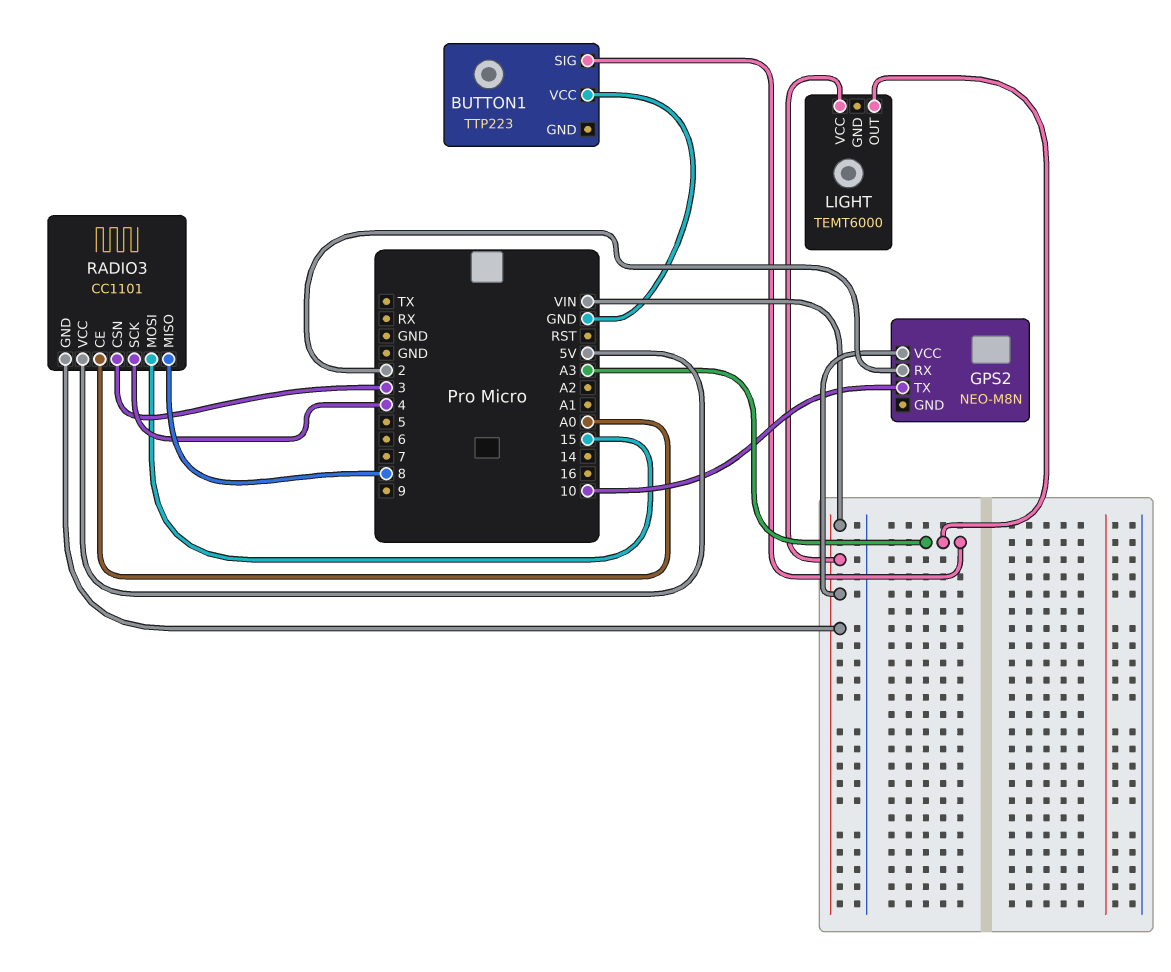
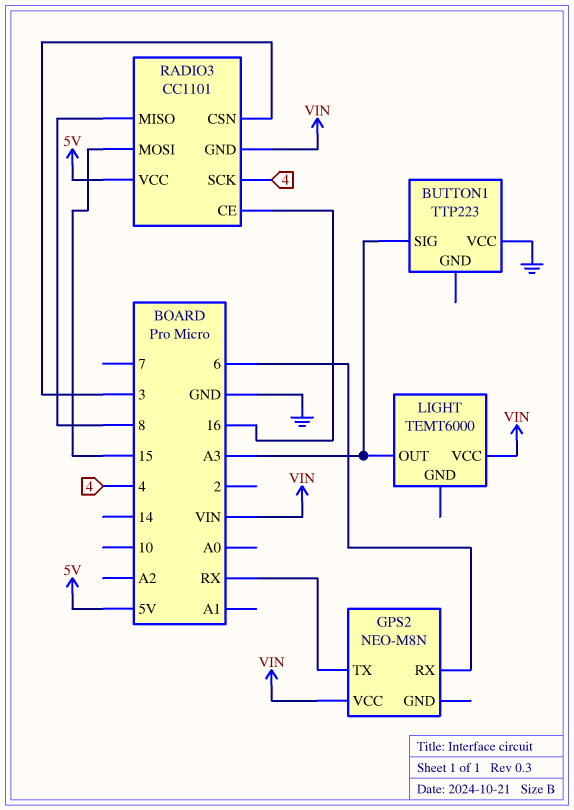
GPS2 pin RX: 2 -> 6
GPS2 pin TX: 10 -> RX
RADIO3 pin CE: A0 -> 16

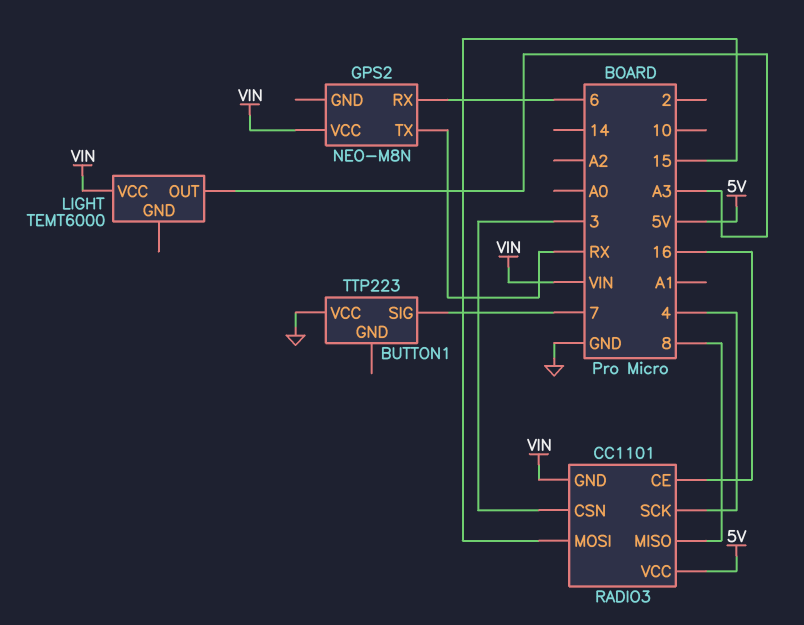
BUTTON1 pin SIG: A3 -> 7

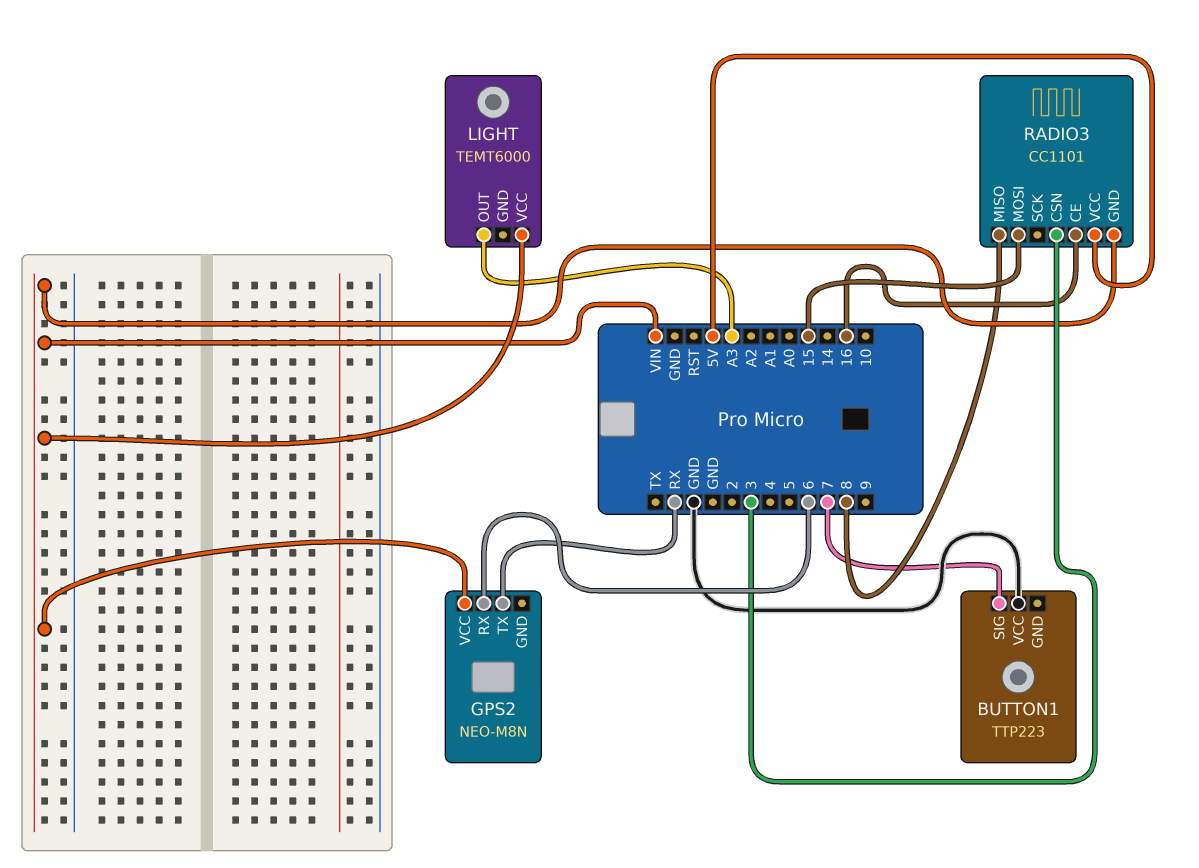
RADIO3 pin SCK: 4 -> none

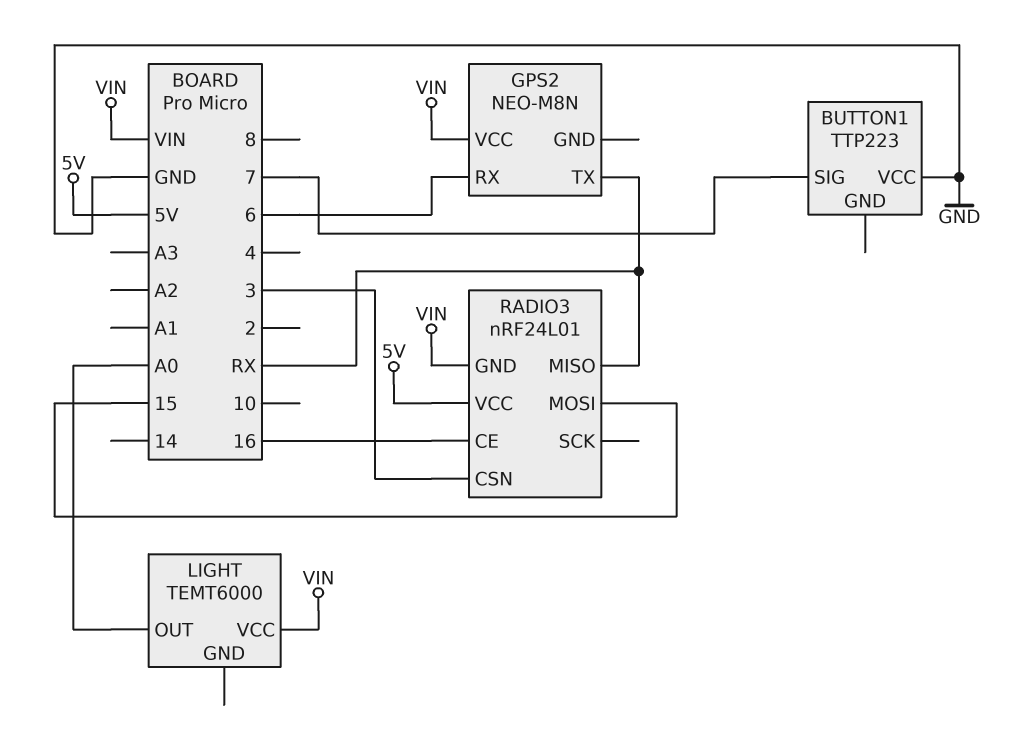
LIGHT pin OUT: A3 -> A0
RADIO3: CC1101 -> nRF24L01
RADIO3 pin MISO: 8 -> RX

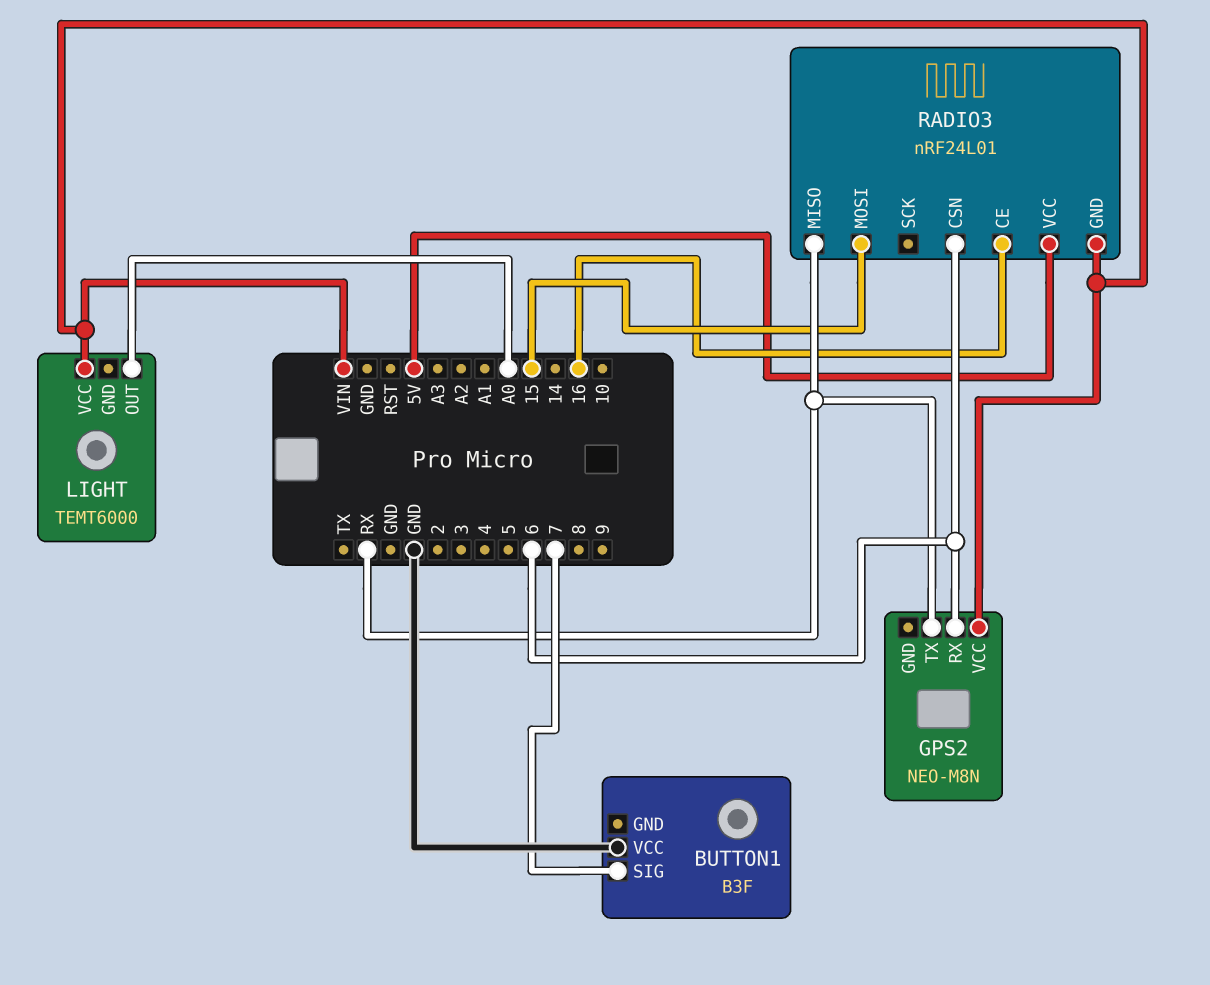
BUTTON1: TTP223 -> B3F
RADIO3 pin CSN: 3 -> 6

